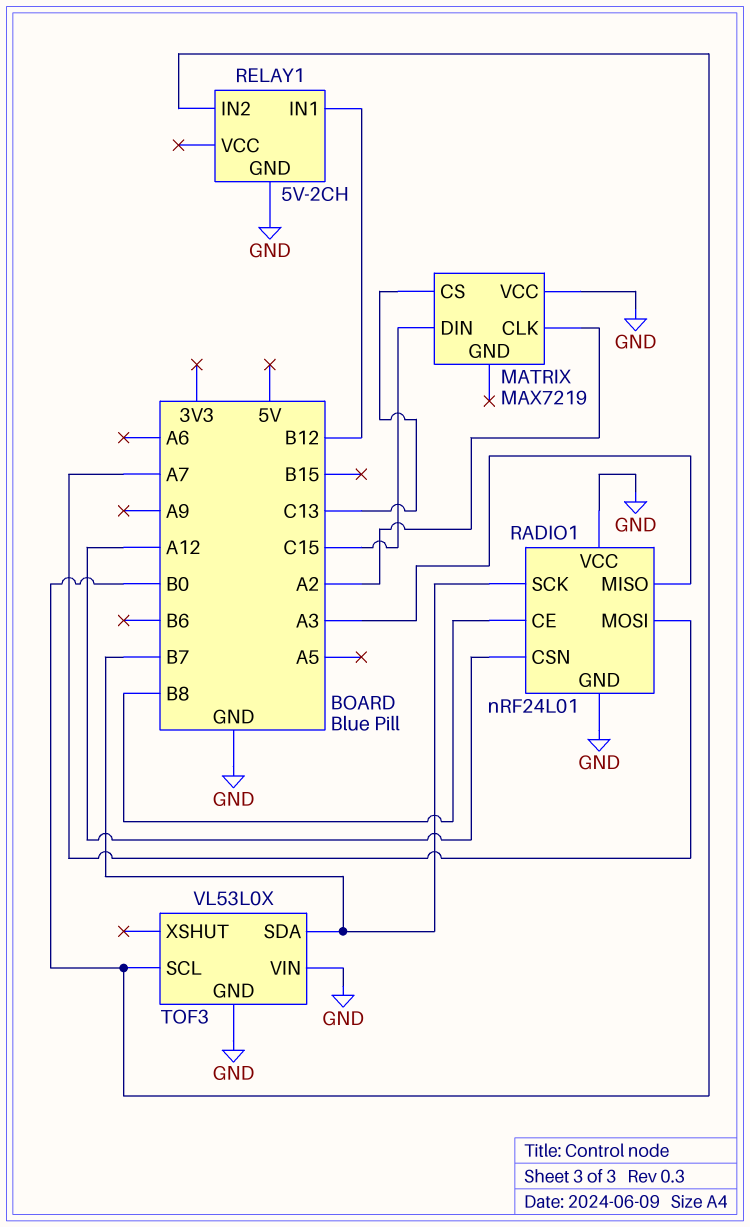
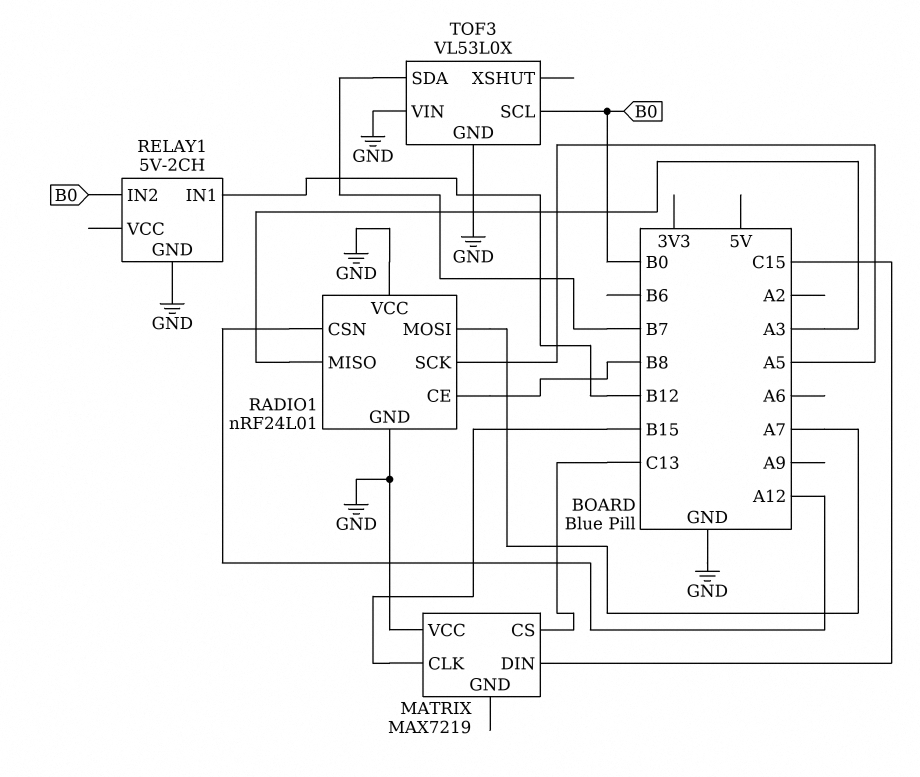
MATRIX pin CLK: A2 -> B15
RADIO1 pin SCK: B7 -> A5

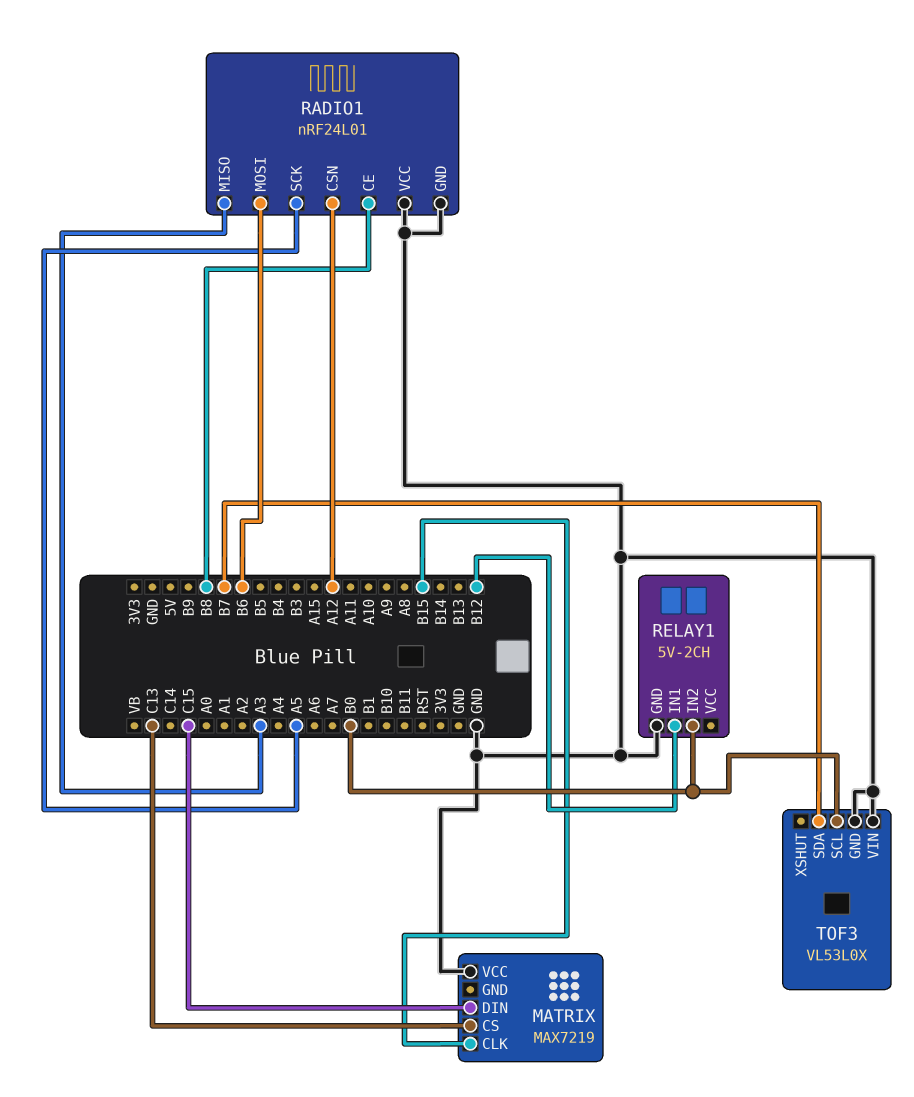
RADIO1 pin MOSI: A7 -> B6

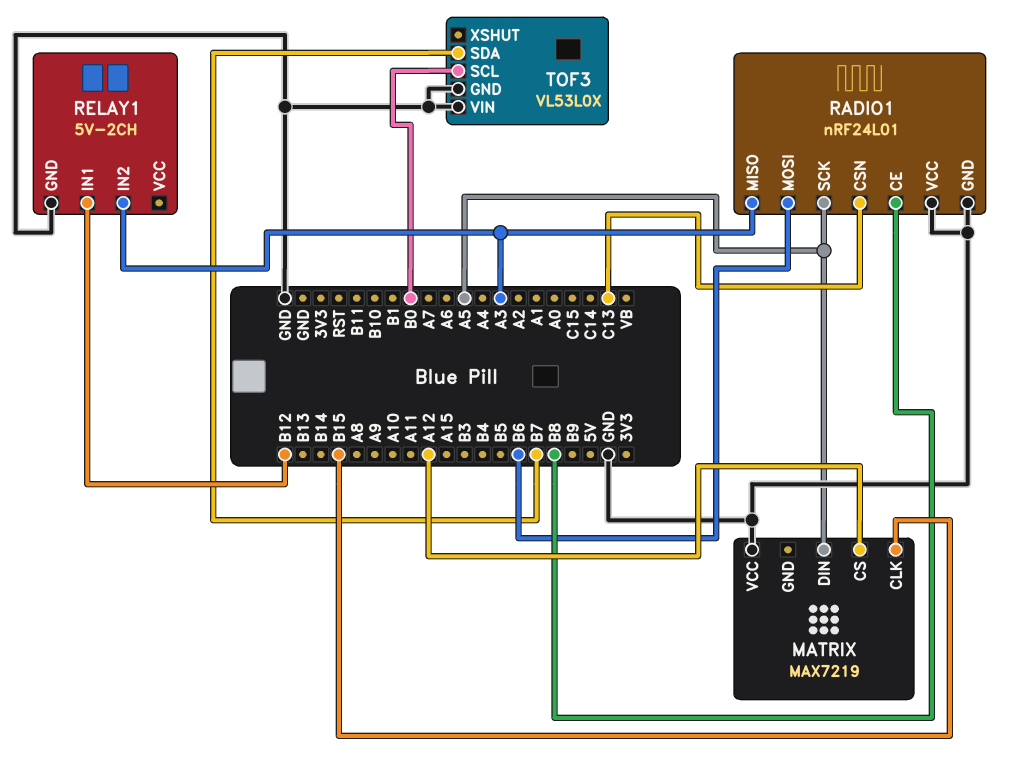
MATRIX pin CS: C13 -> A12
MATRIX pin DIN: C15 -> A5
RADIO1 pin CSN: A12 -> C13
RELAY1 pin IN2: B0 -> A3

